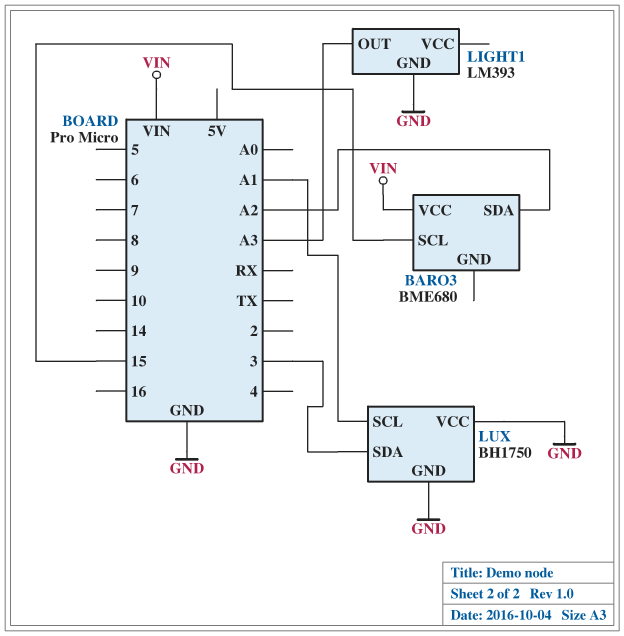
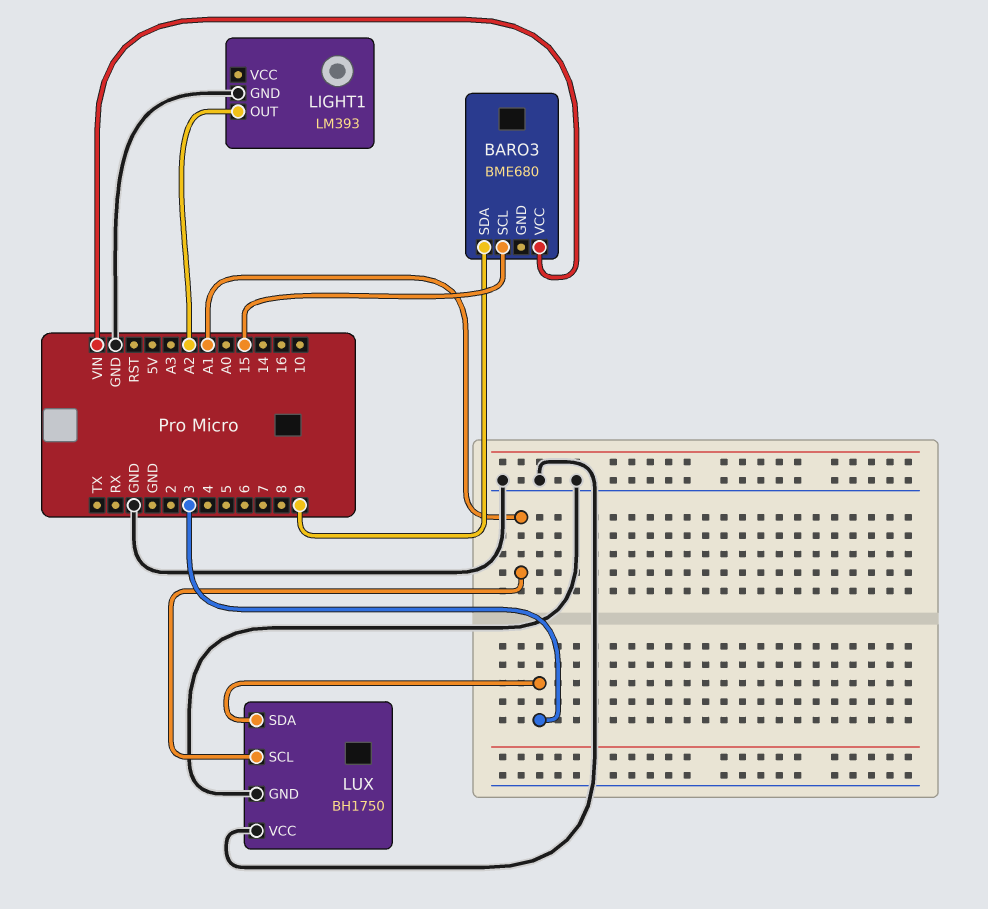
BARO3 pin SDA: A2 -> 9
LIGHT1 pin OUT: A3 -> A2

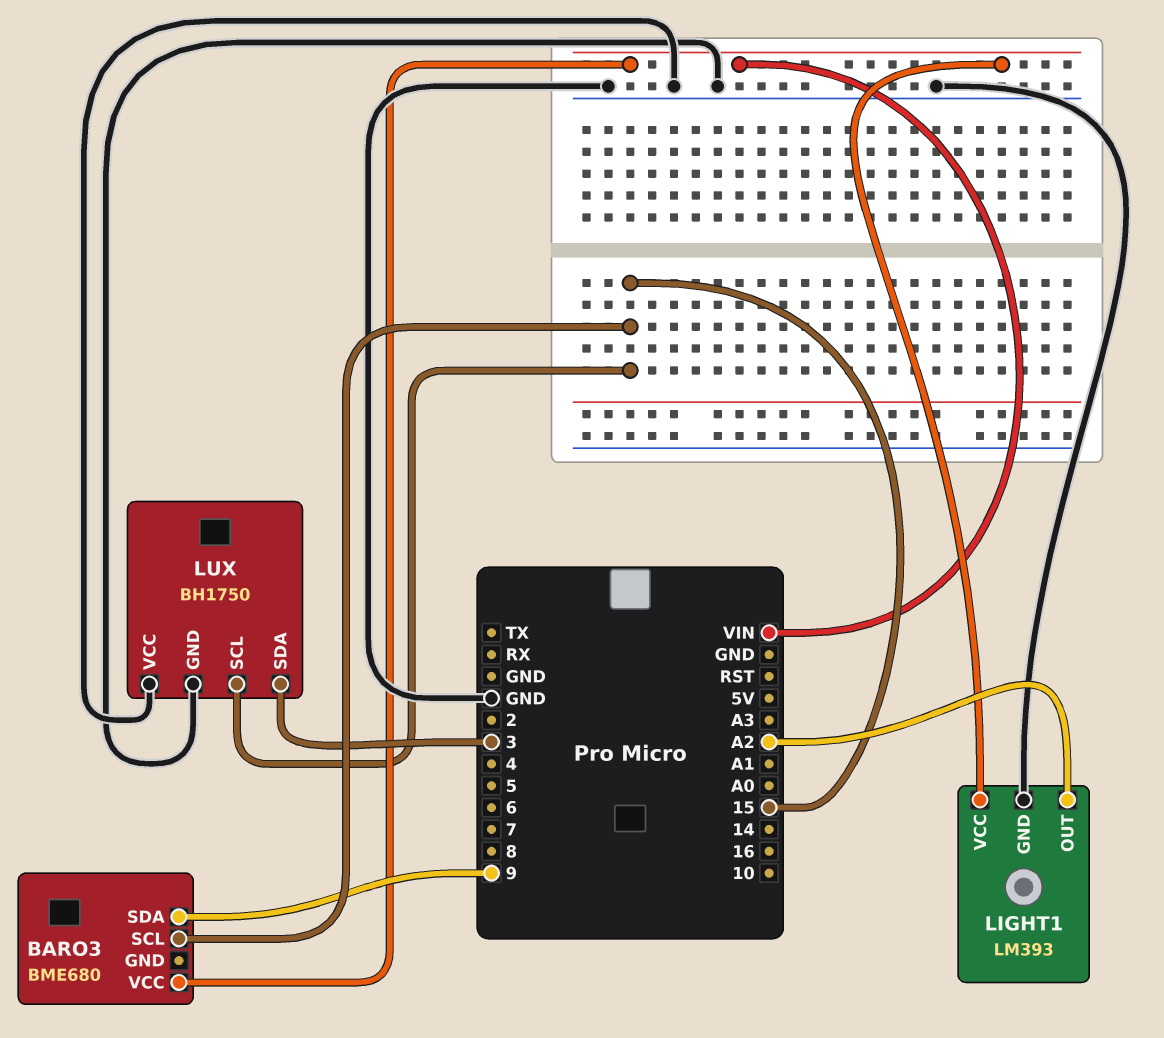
LIGHT1 pin VCC: none -> VIN
LUX pin SCL: A1 -> 15

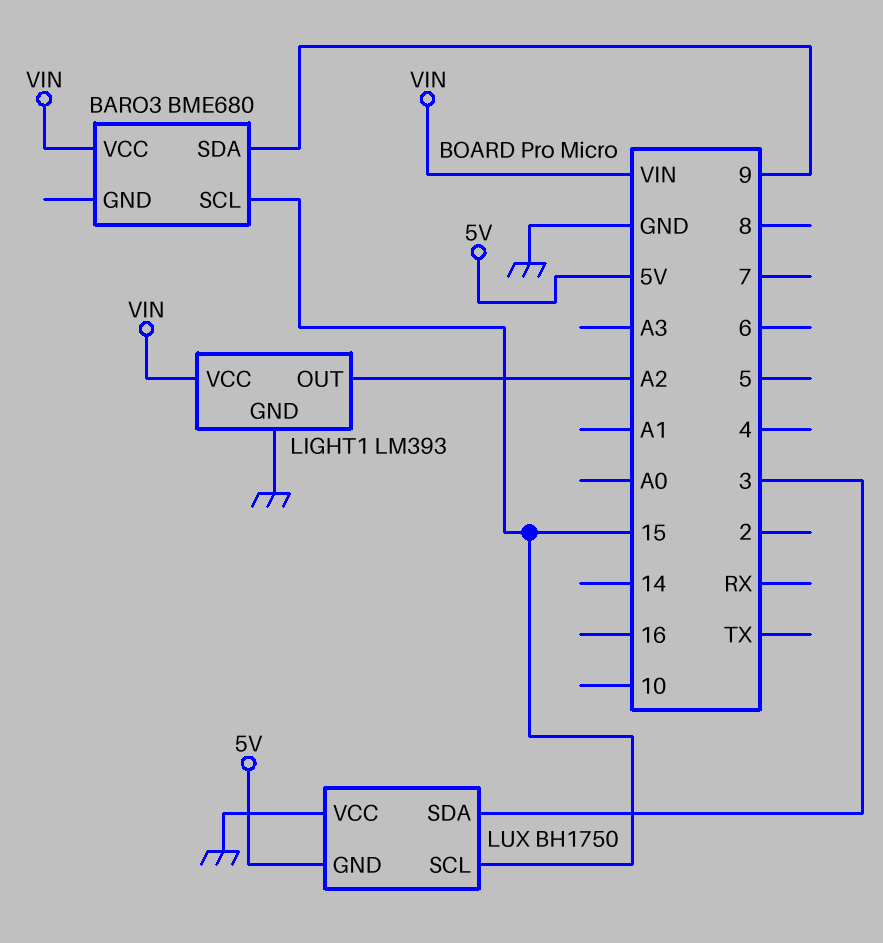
LUX pin GND: GND -> 5V

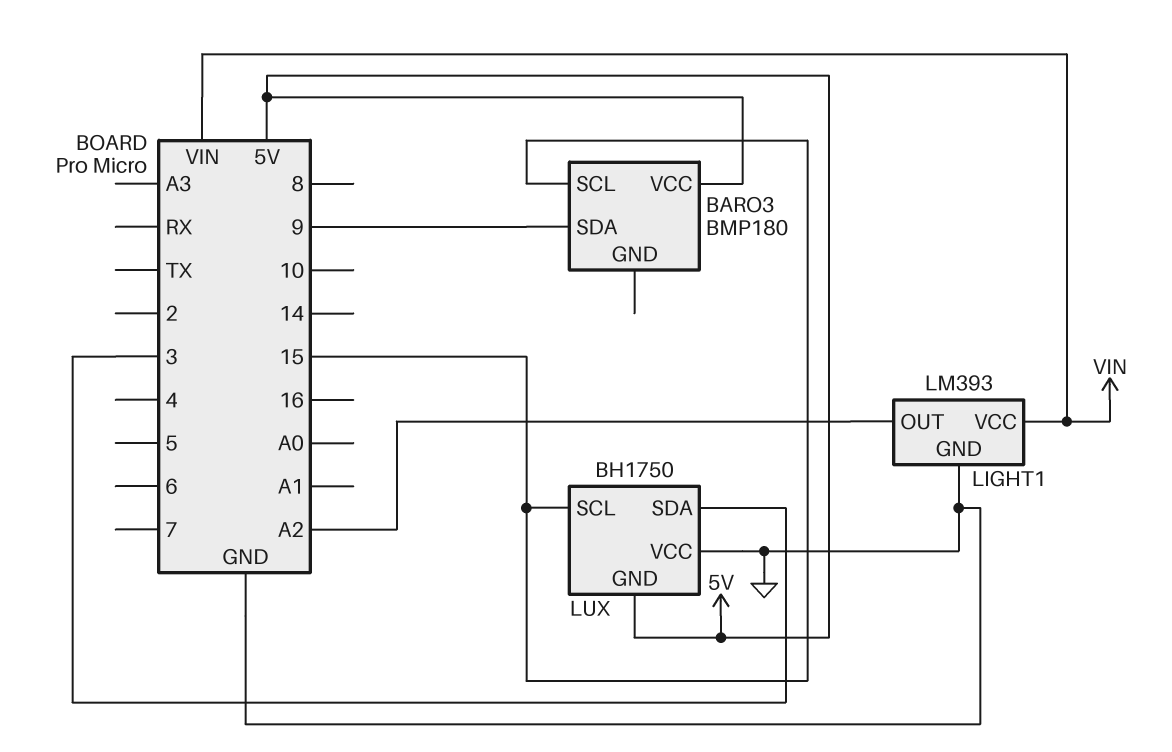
BARO3: BME680 -> BMP180
BARO3 pin VCC: VIN -> 5V

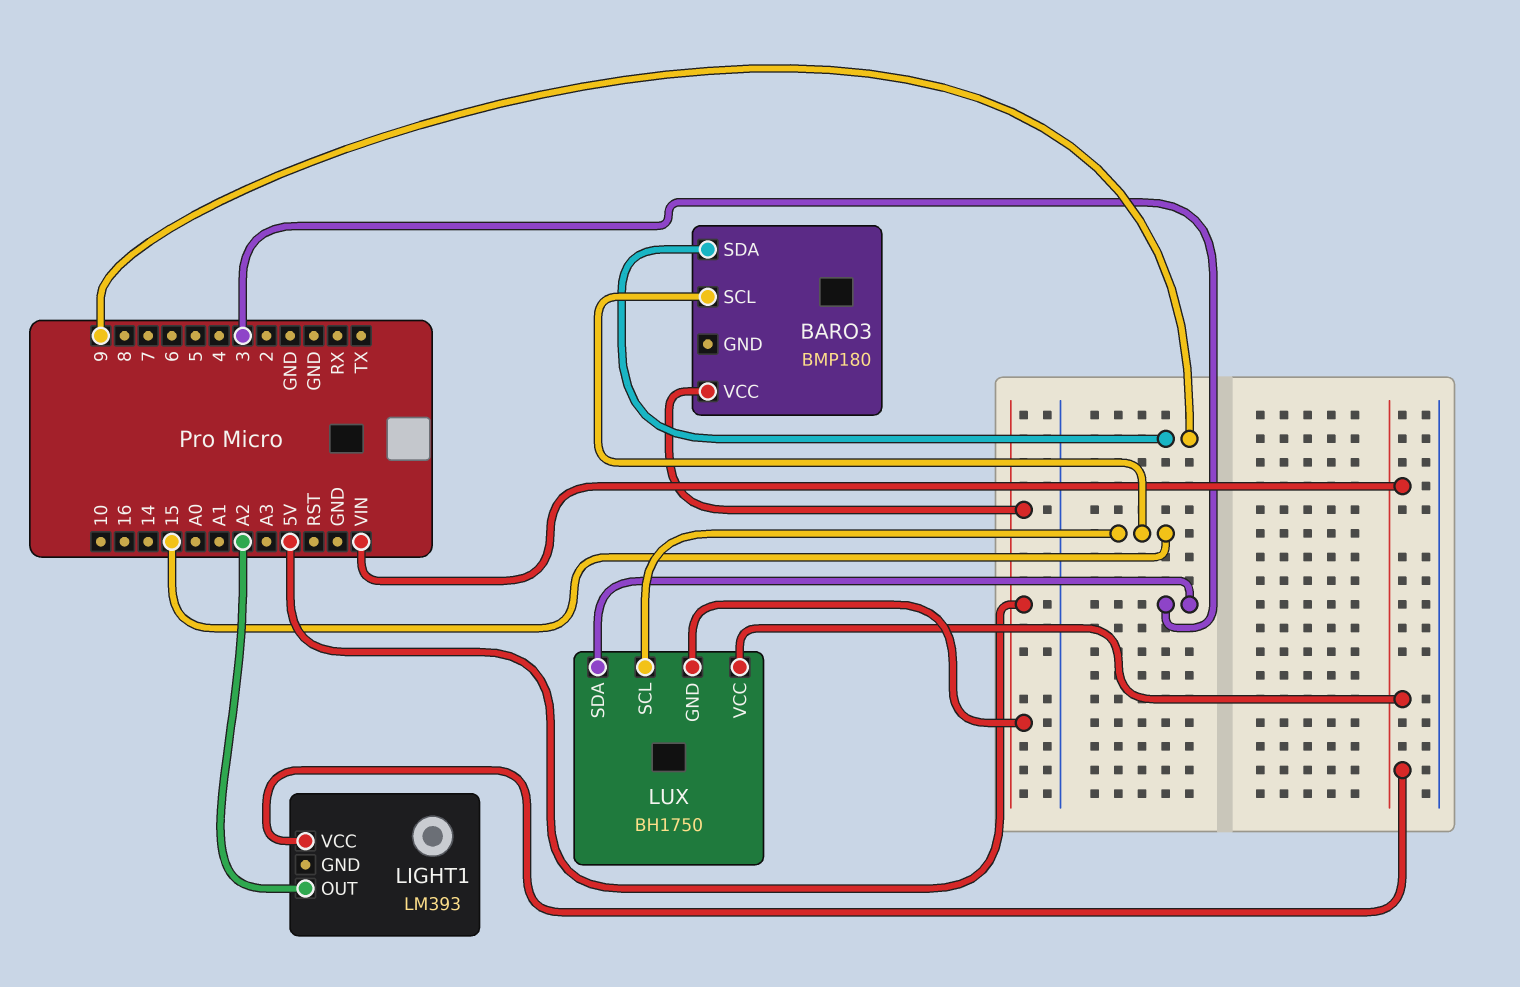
LIGHT1 pin GND: GND -> none
LUX pin VCC: GND -> VIN

